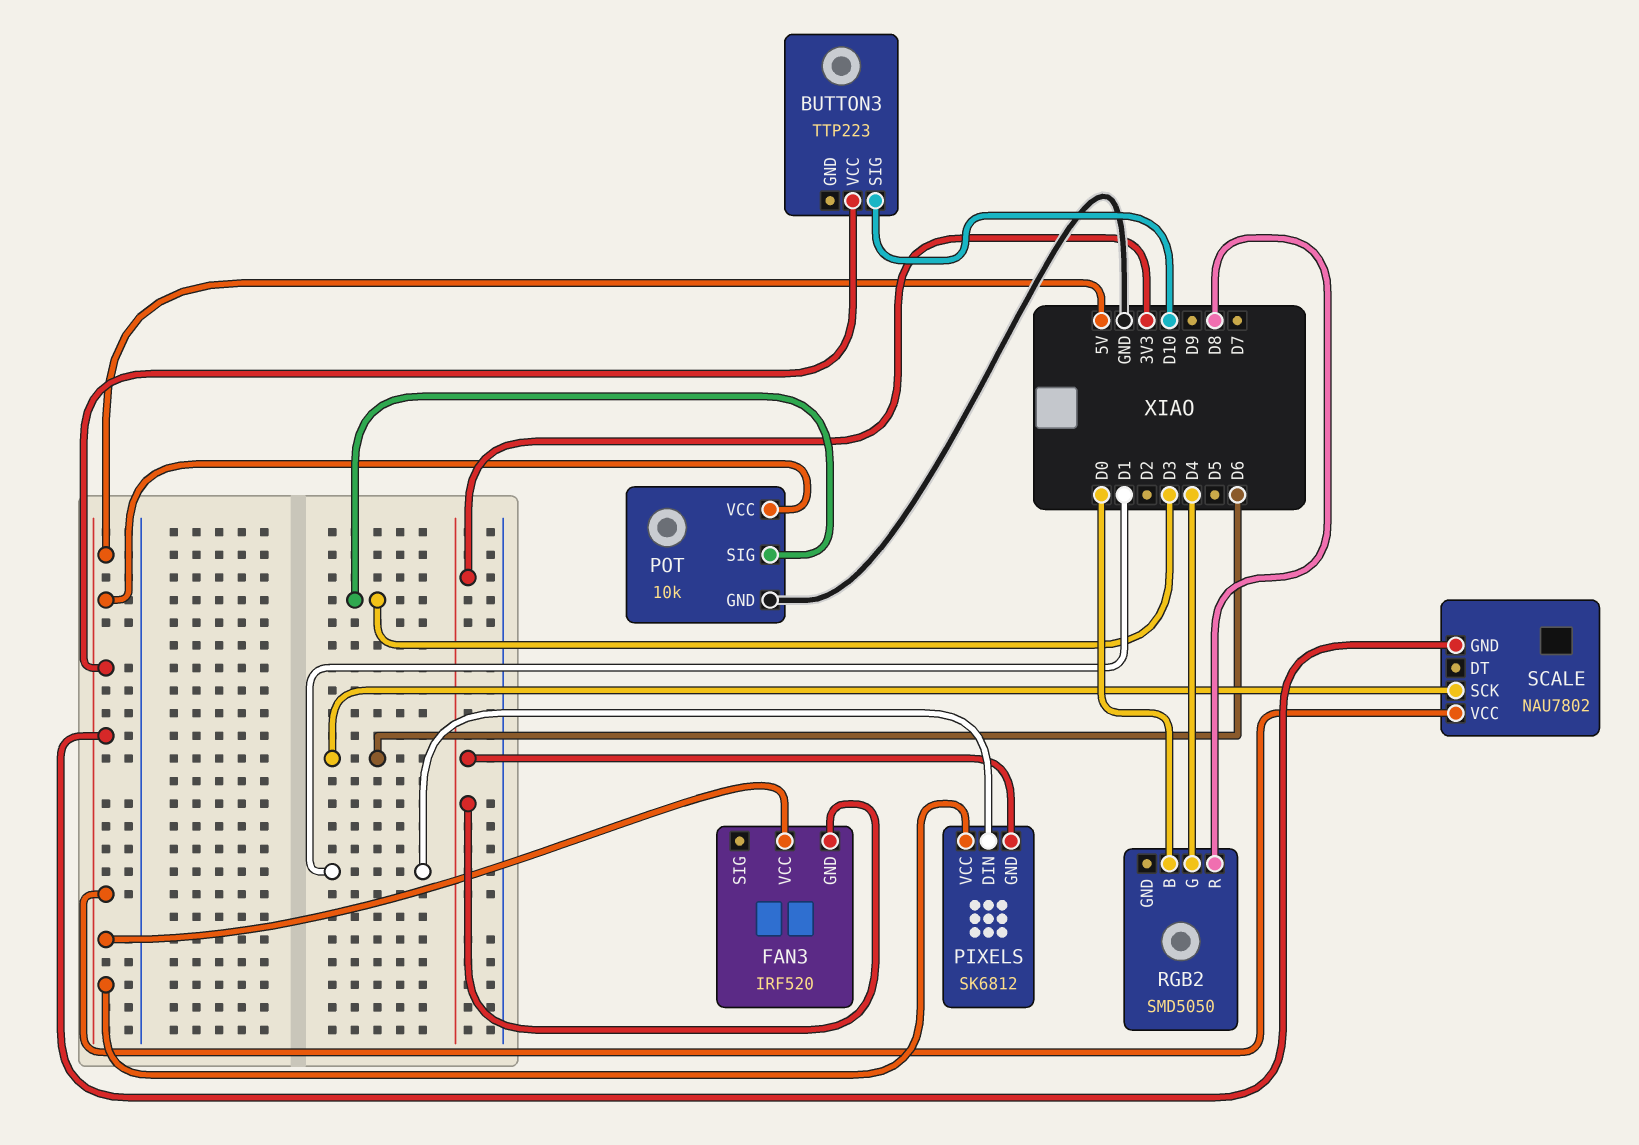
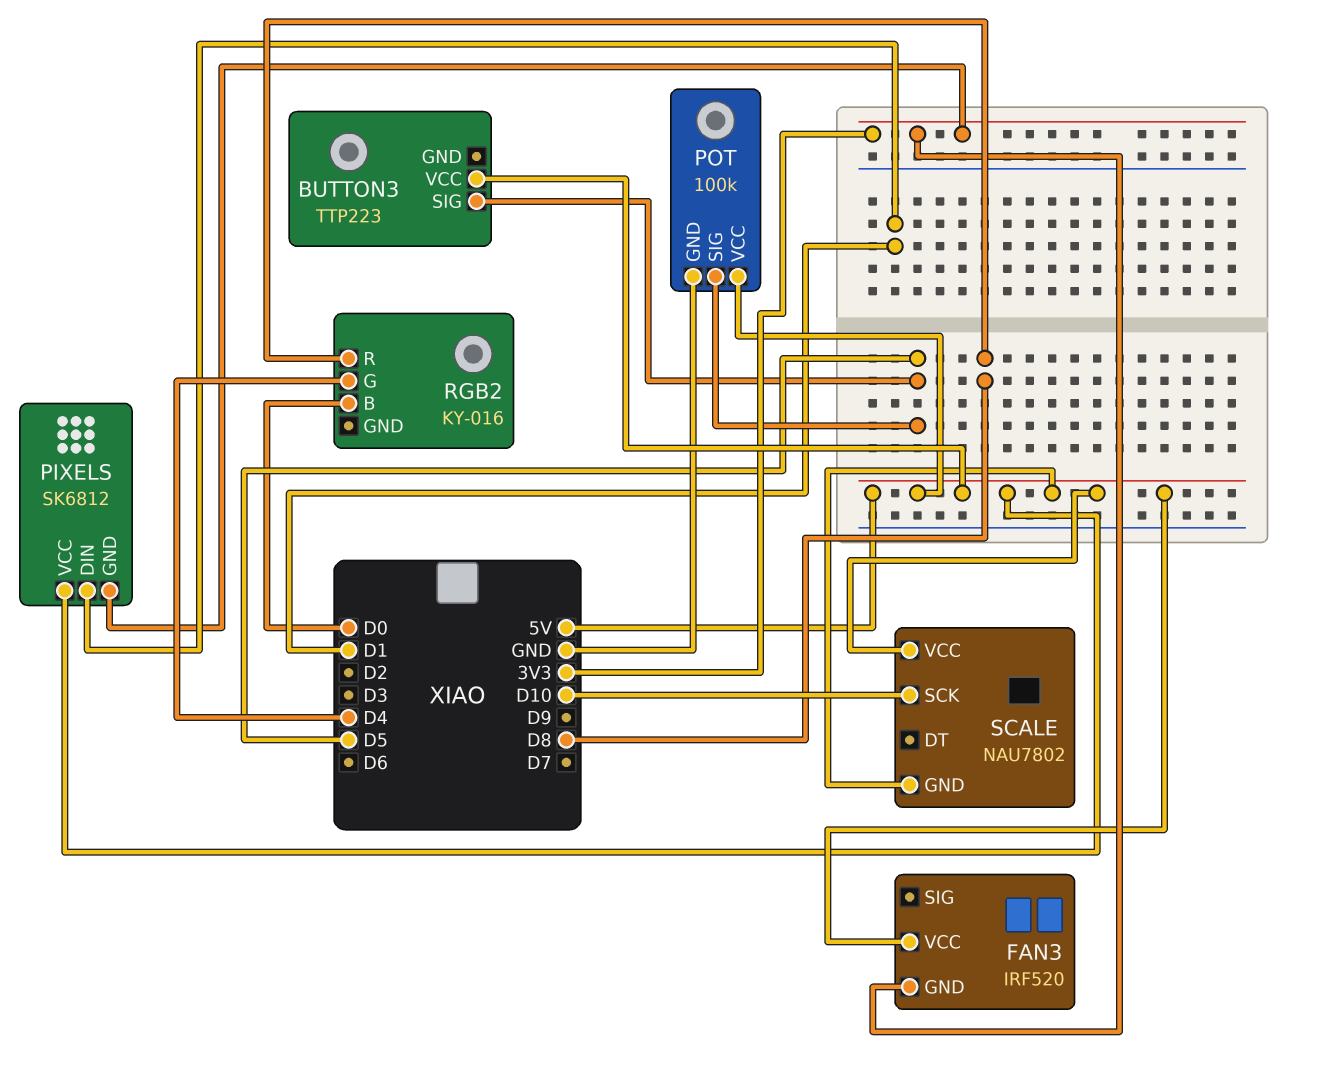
BUTTON3 pin SIG: D10 -> D5
POT: 10k -> 100k
POT pin SIG: D3 -> D5
RGB2: SMD5050 -> KY-016
SCALE pin SCK: D6 -> D10

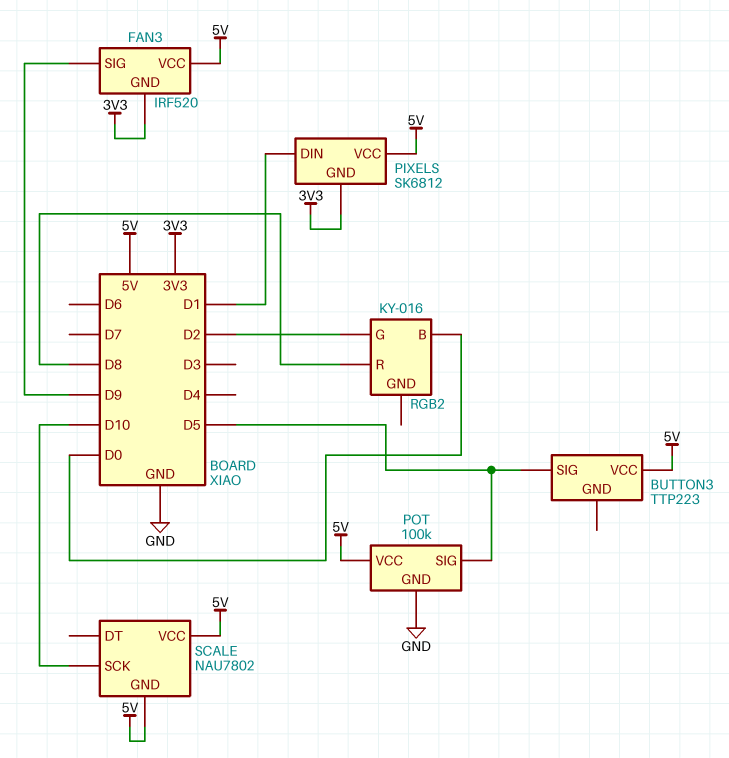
FAN3 pin SIG: none -> D9
RGB2 pin G: D4 -> D2

